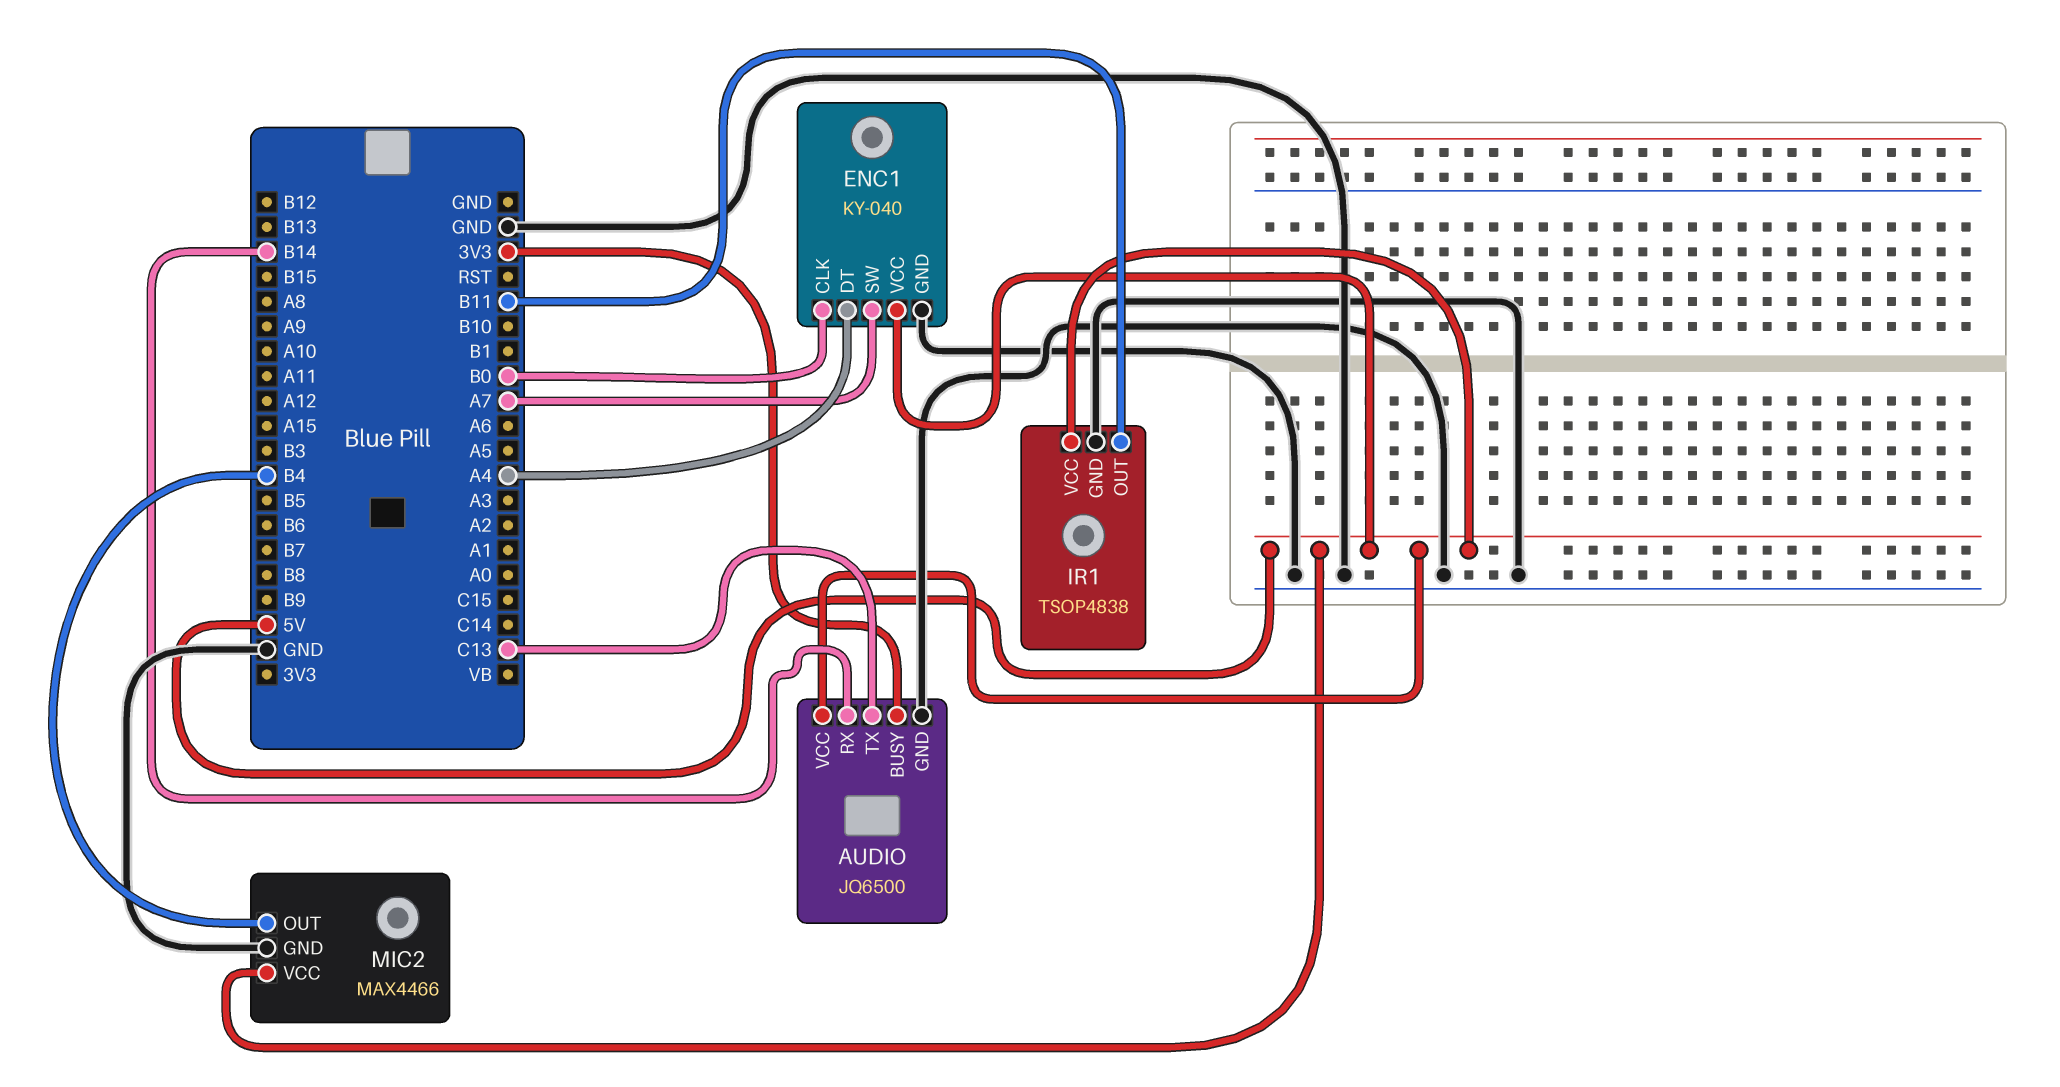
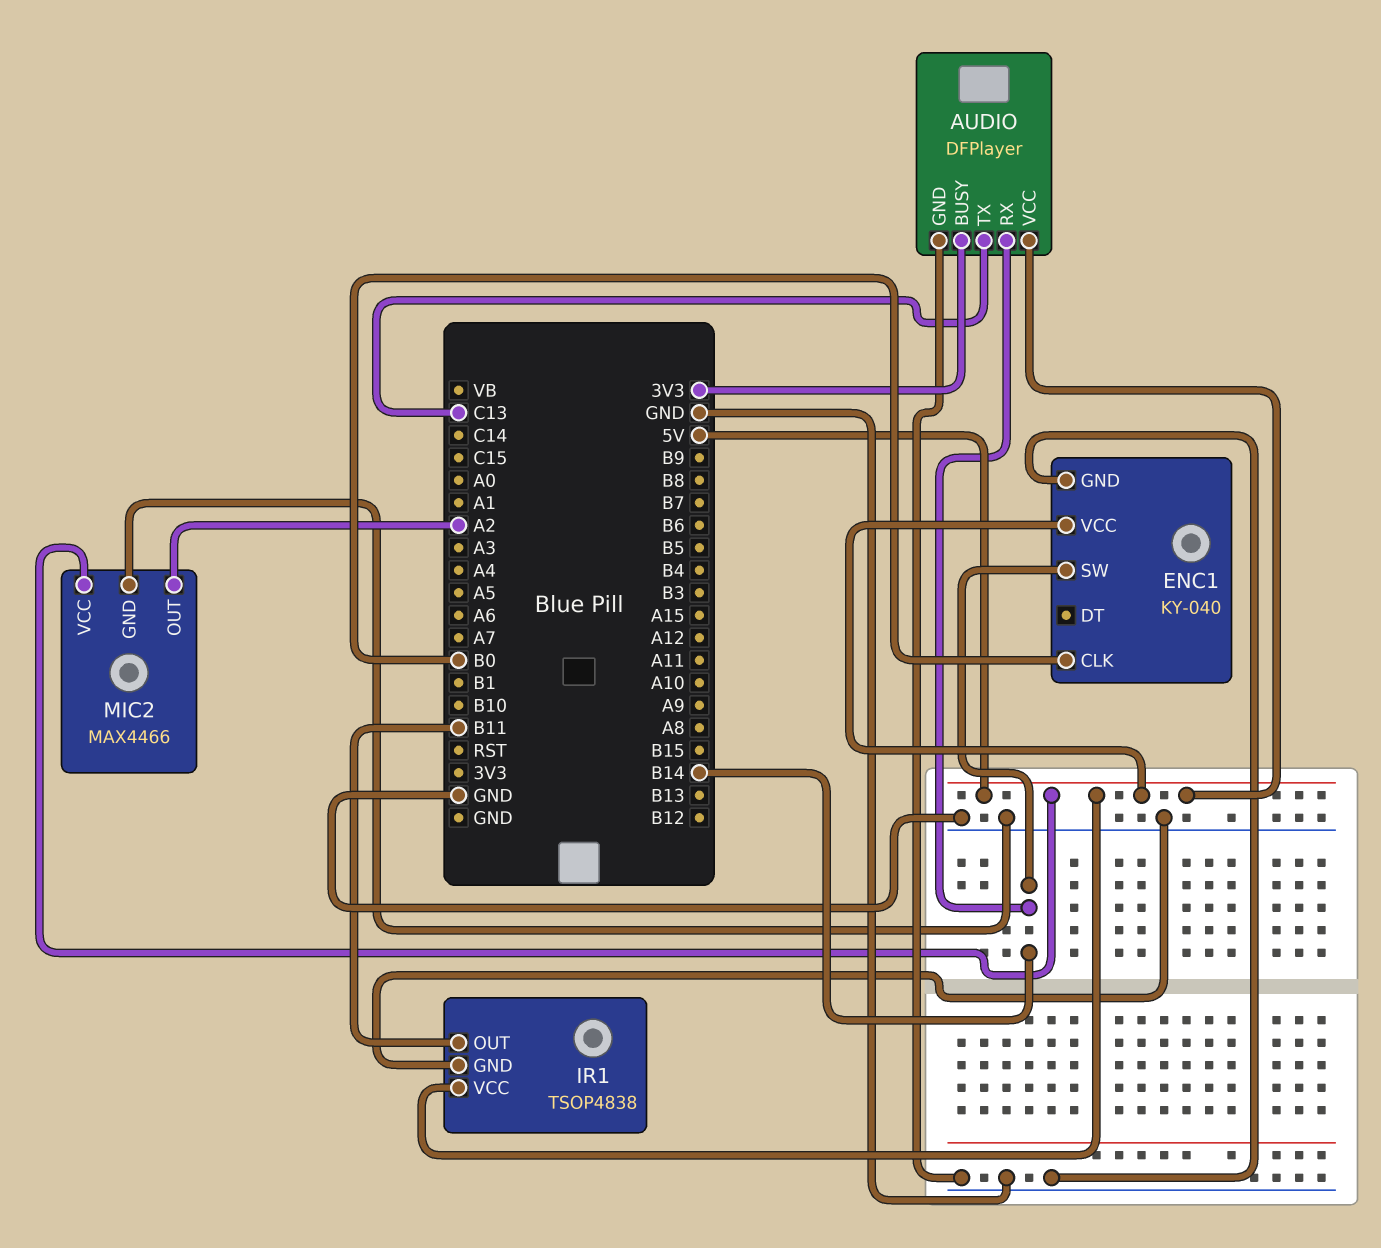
AUDIO: JQ6500 -> DFPlayer
ENC1 pin DT: A4 -> none
ENC1 pin SW: A7 -> B14
MIC2 pin OUT: B4 -> A2

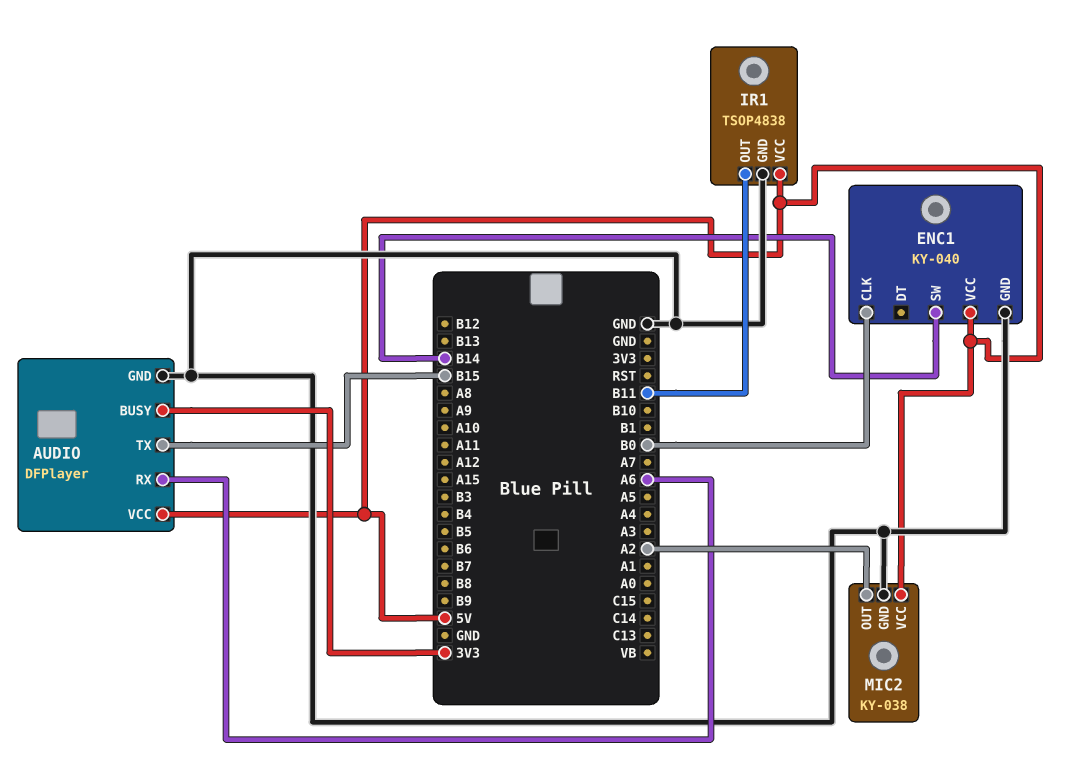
AUDIO pin RX: B14 -> A6
AUDIO pin TX: C13 -> B15
MIC2: MAX4466 -> KY-038

